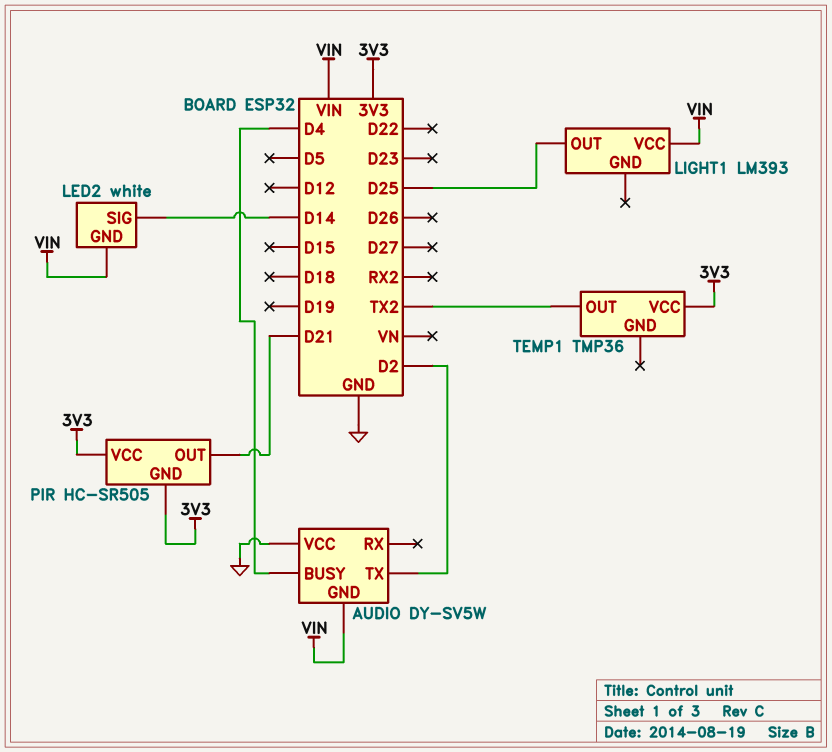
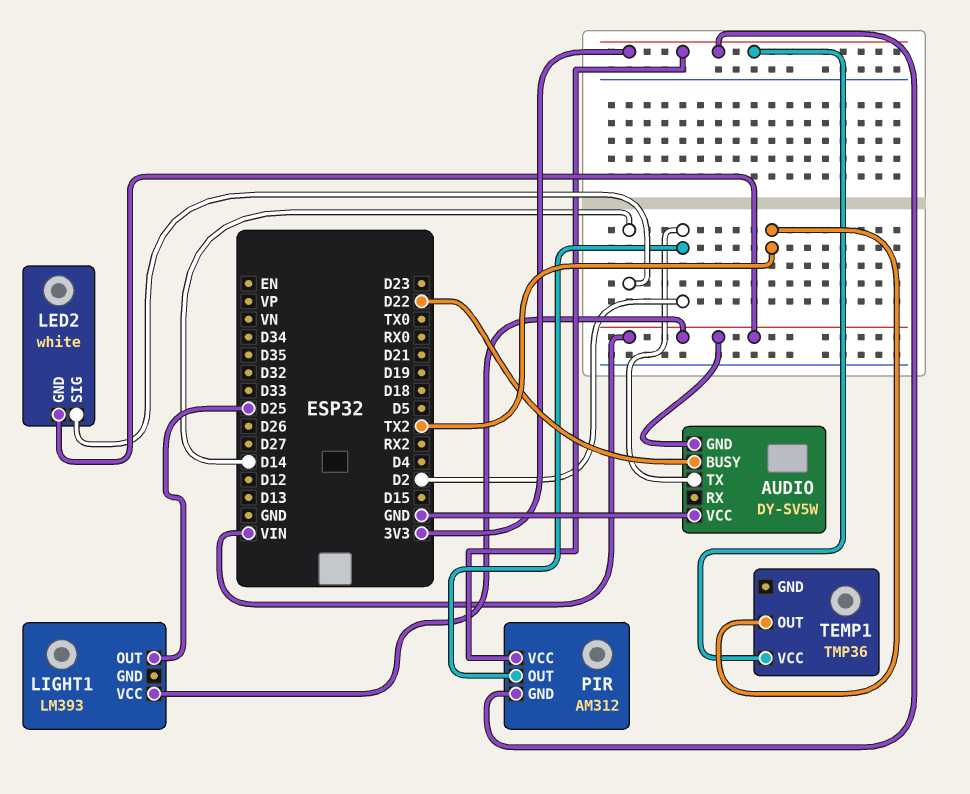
AUDIO pin BUSY: D4 -> D22
PIR: HC-SR505 -> AM312
PIR pin OUT: D21 -> D2

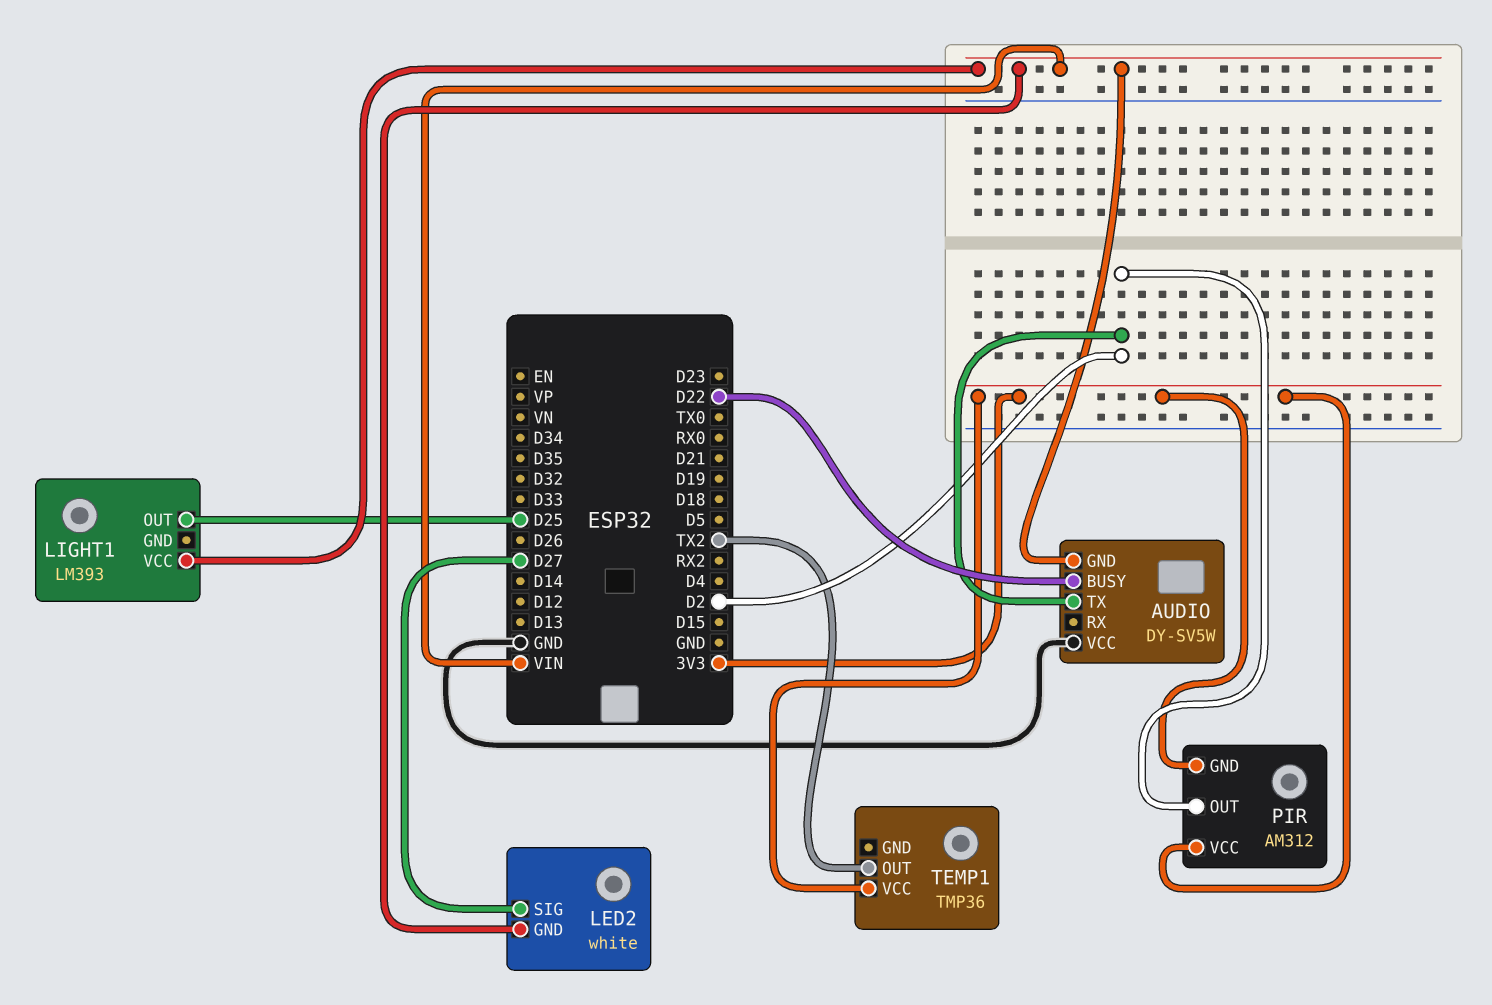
LED2 pin SIG: D14 -> D27

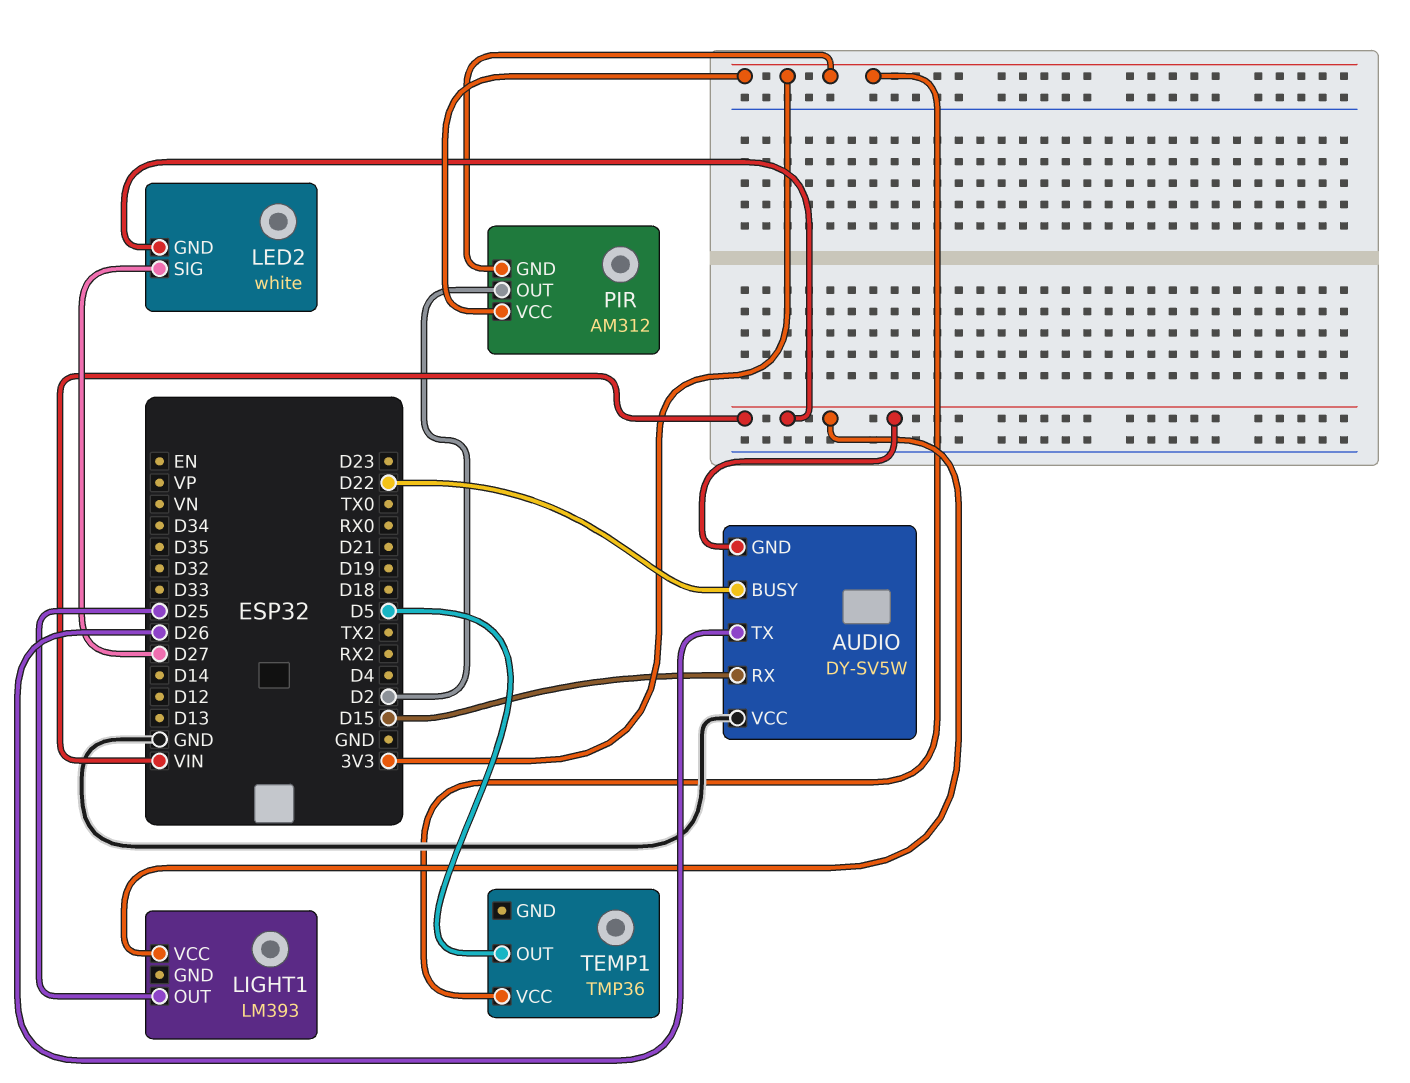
AUDIO pin RX: none -> D15
AUDIO pin TX: D2 -> D26
TEMP1 pin OUT: TX2 -> D5

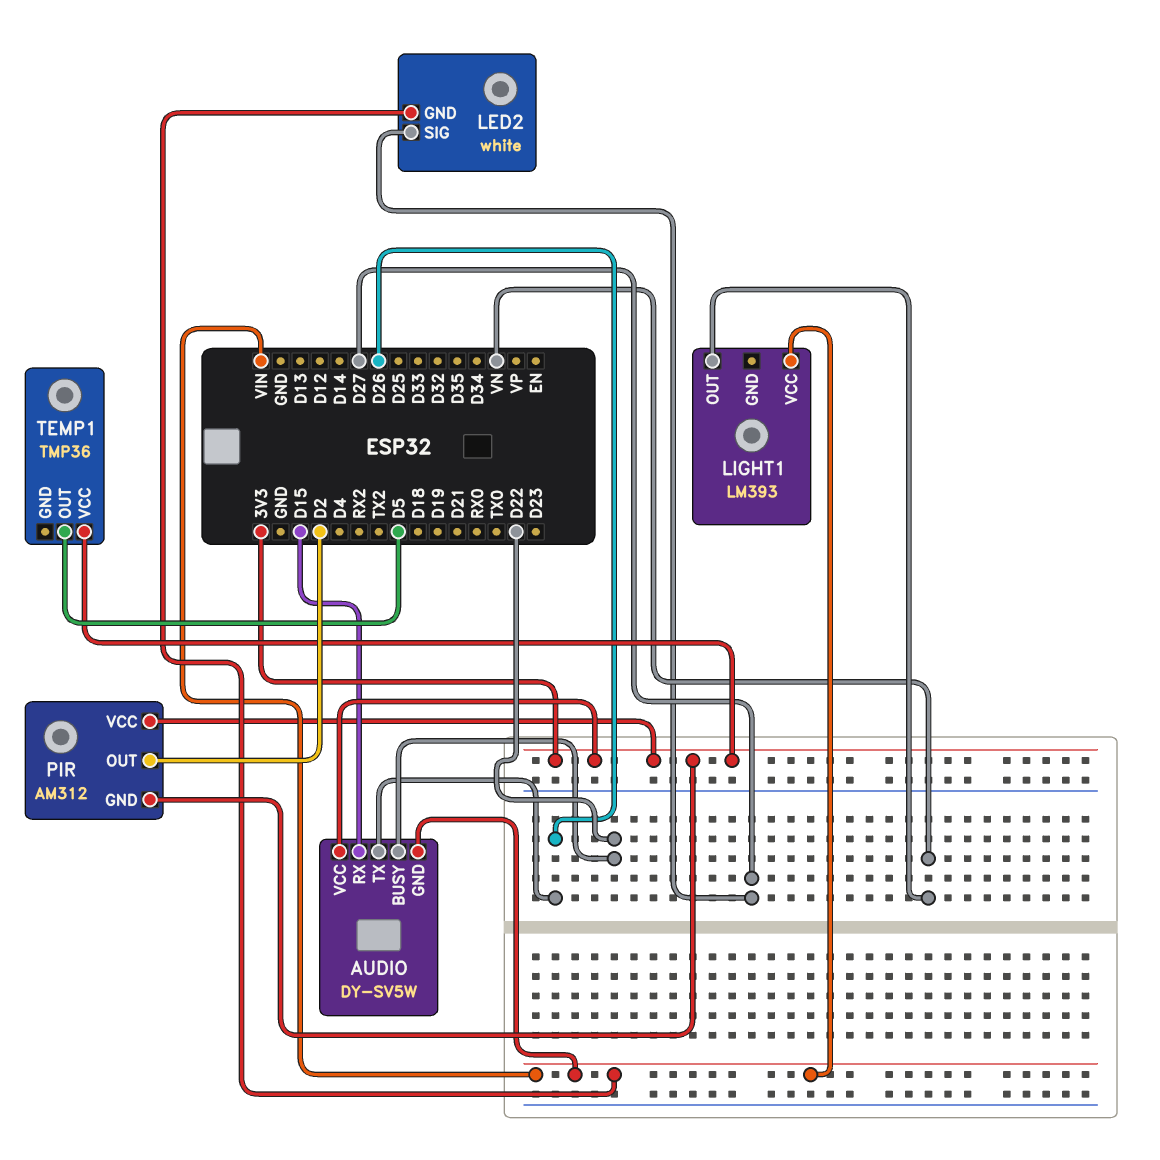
AUDIO pin VCC: GND -> 3V3
LIGHT1 pin OUT: D25 -> VN

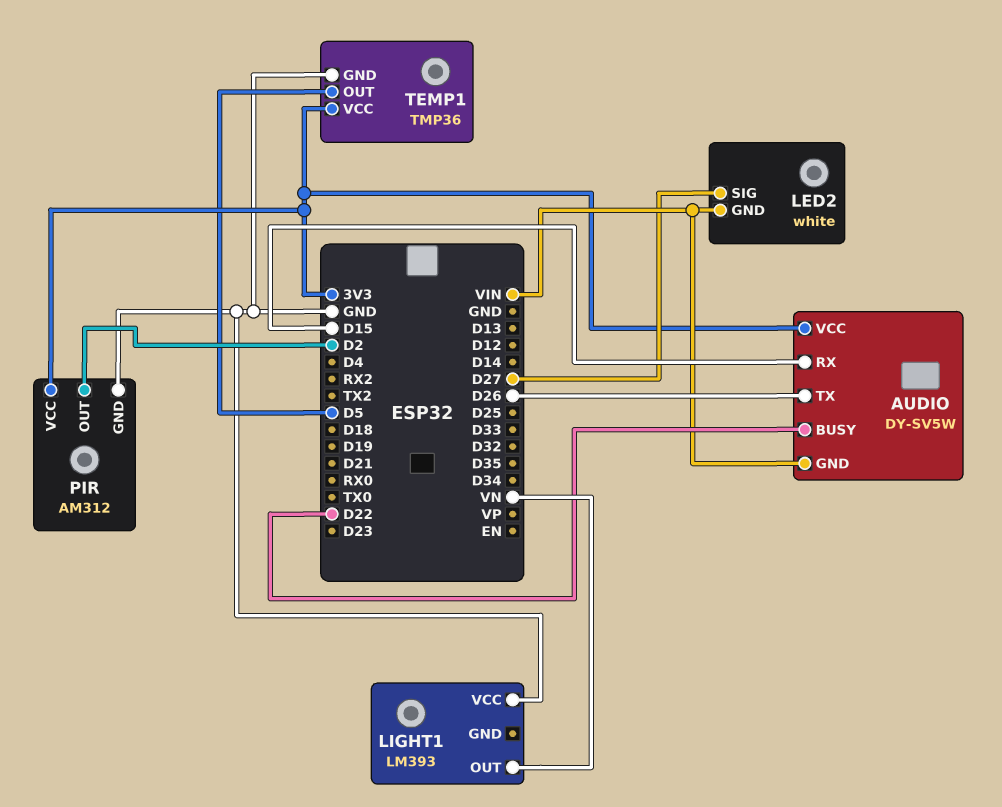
LIGHT1 pin VCC: VIN -> GND
PIR pin GND: 3V3 -> GND
TEMP1 pin GND: none -> GND

